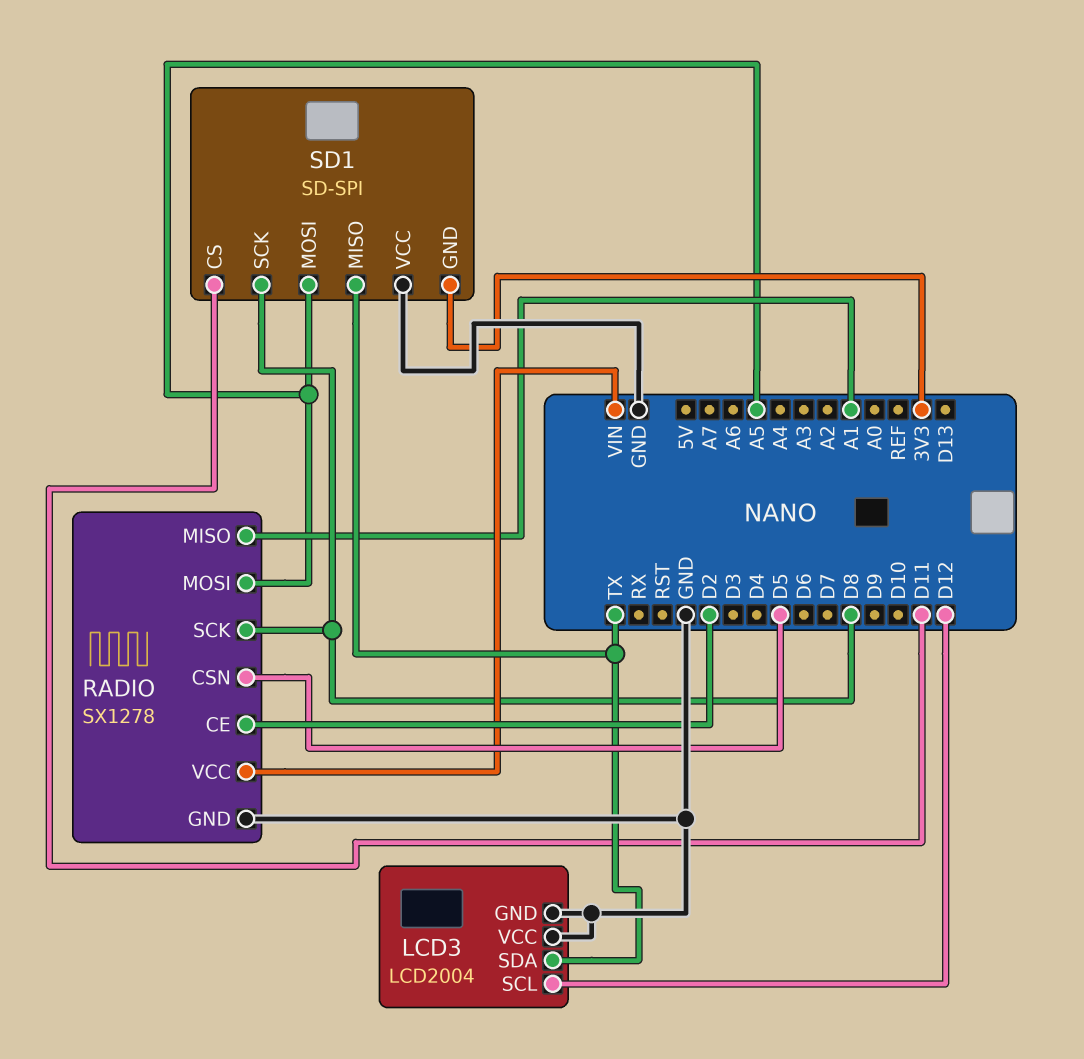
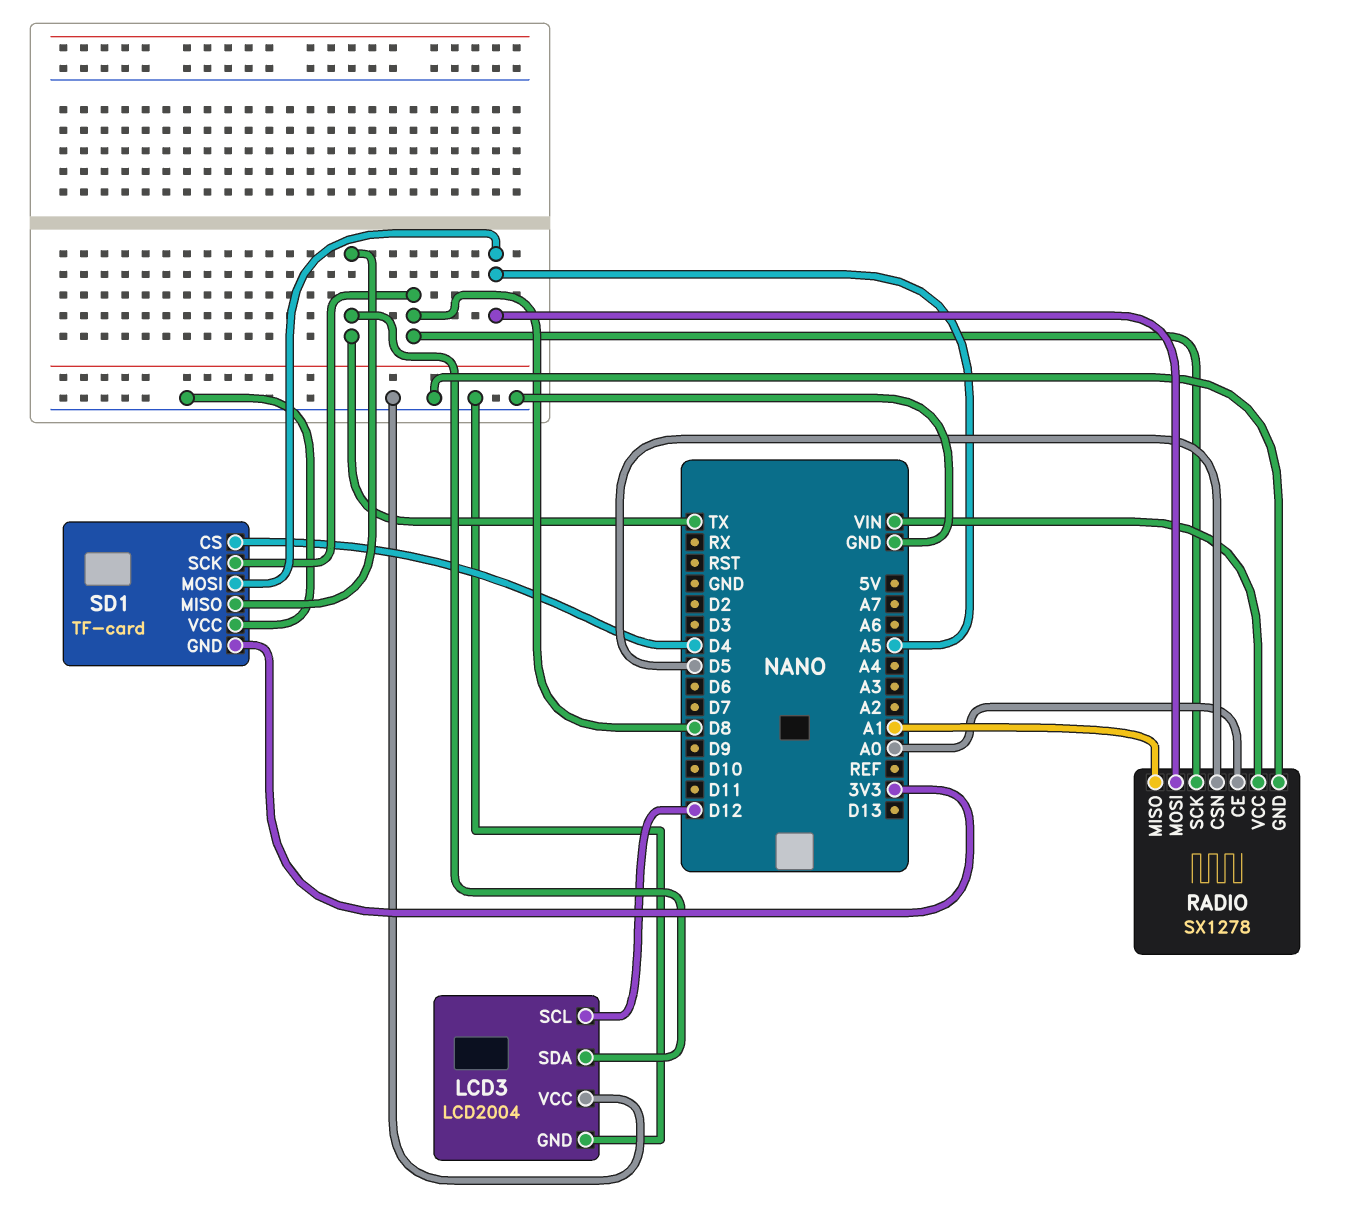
RADIO pin CE: D2 -> A0
SD1: SD-SPI -> TF-card
SD1 pin CS: D11 -> D4

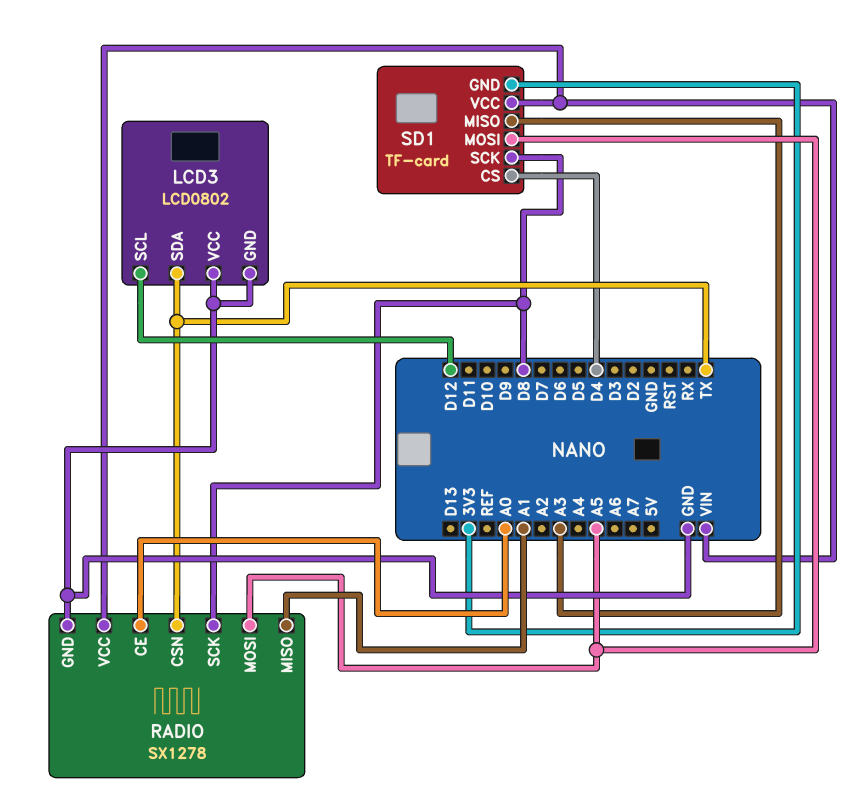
LCD3: LCD2004 -> LCD0802
RADIO pin CSN: D5 -> TX
SD1 pin MISO: TX -> A3
SD1 pin VCC: GND -> VIN

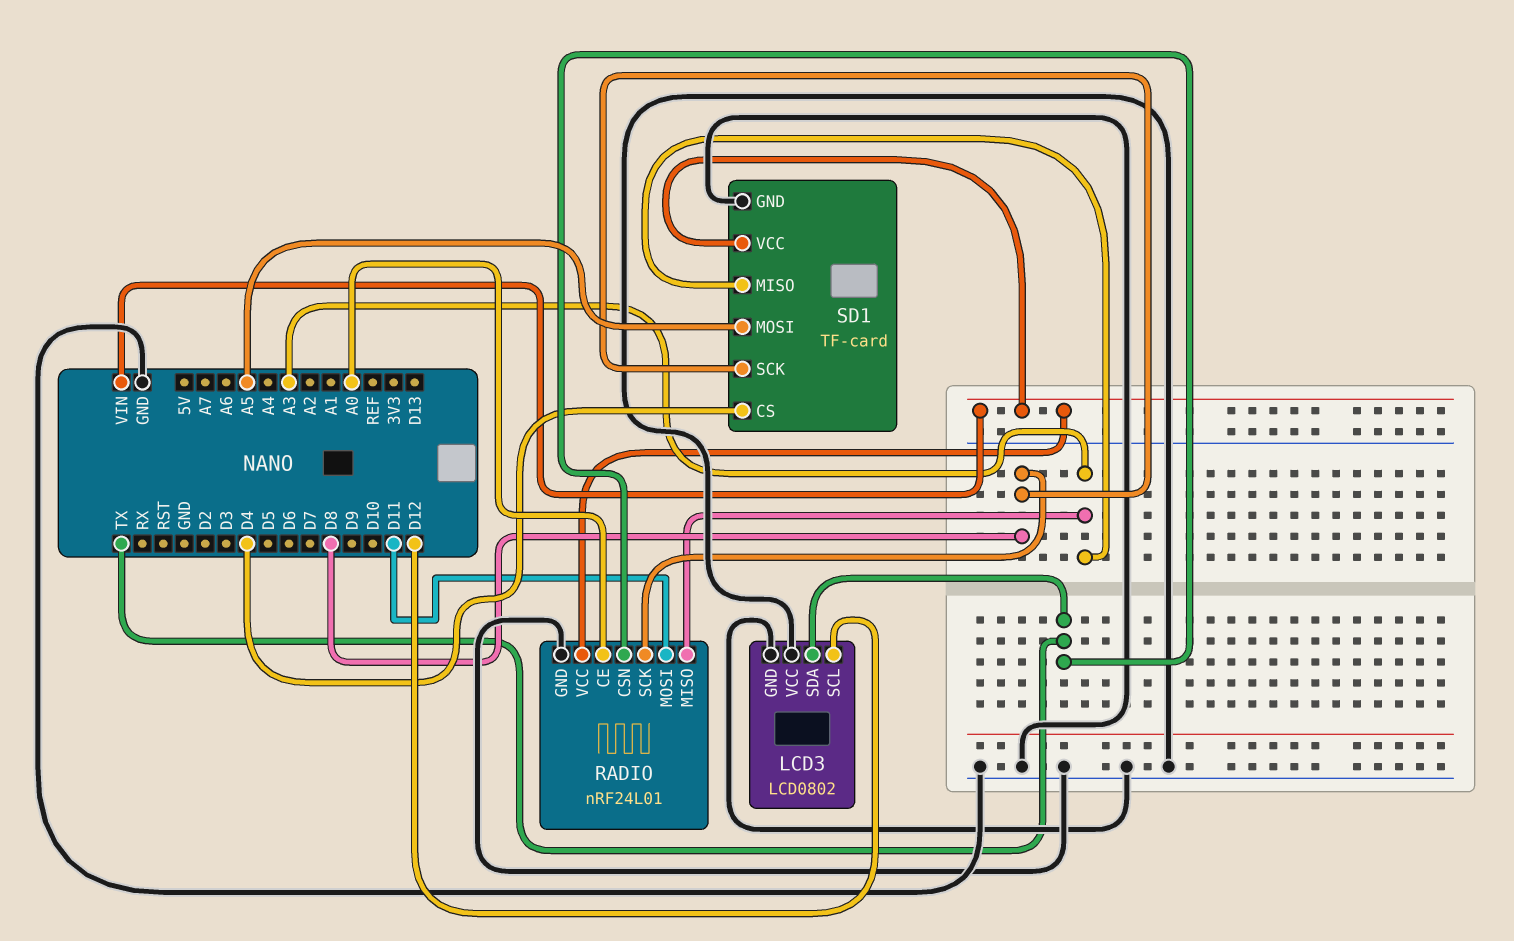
RADIO: SX1278 -> nRF24L01
RADIO pin MISO: A1 -> A3
RADIO pin MOSI: A5 -> D11
SD1 pin GND: 3V3 -> GND

